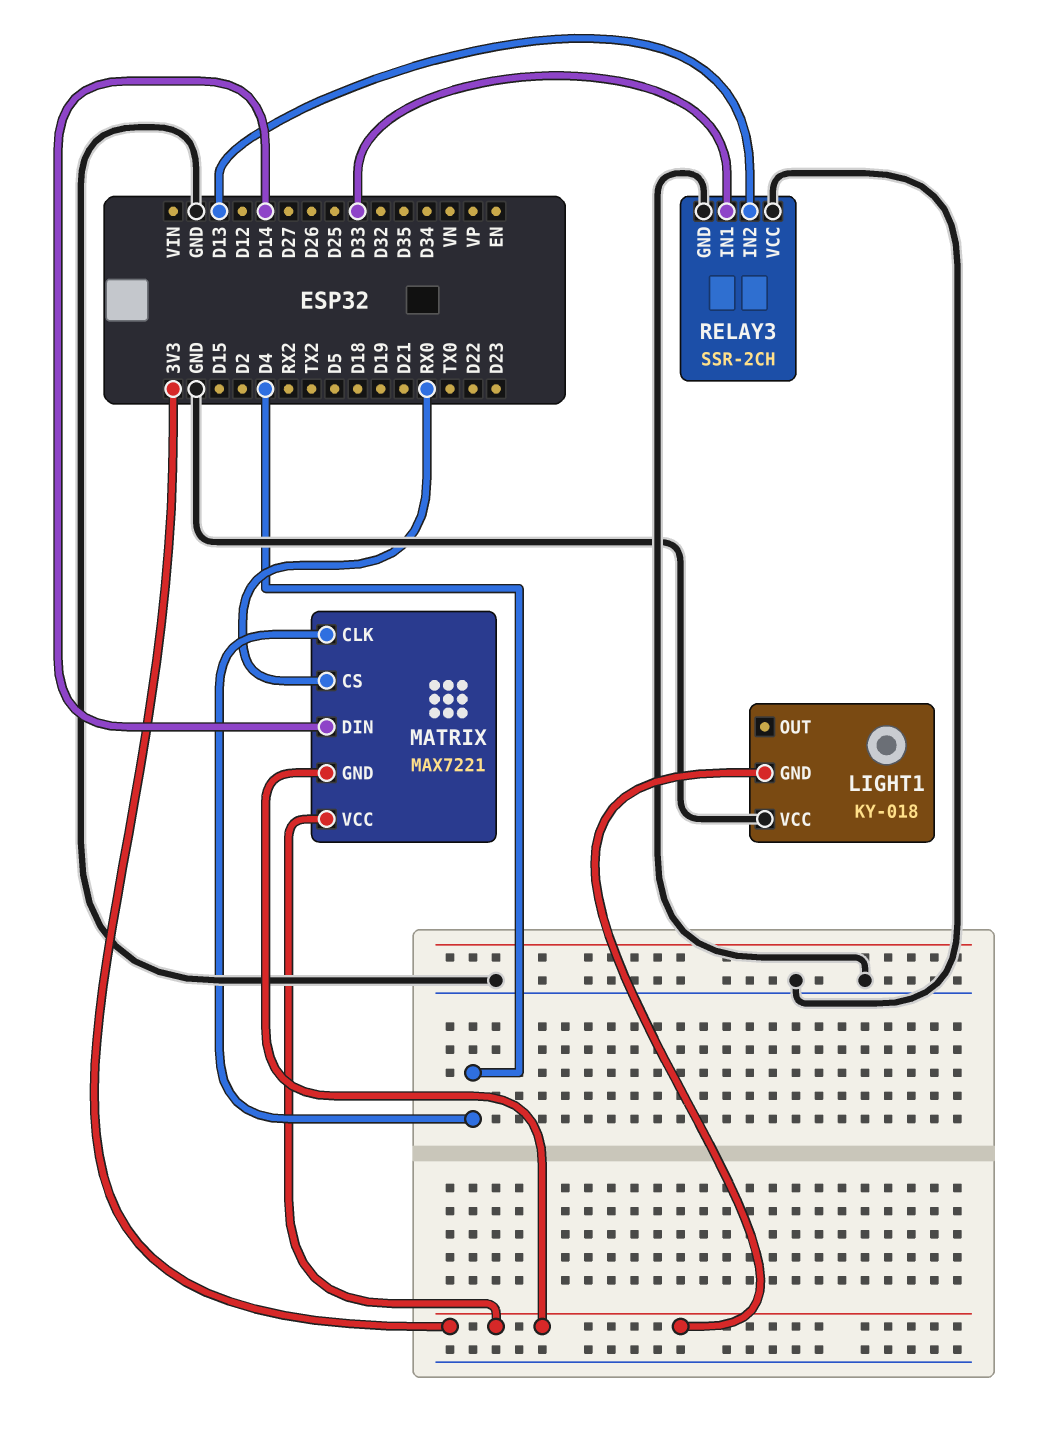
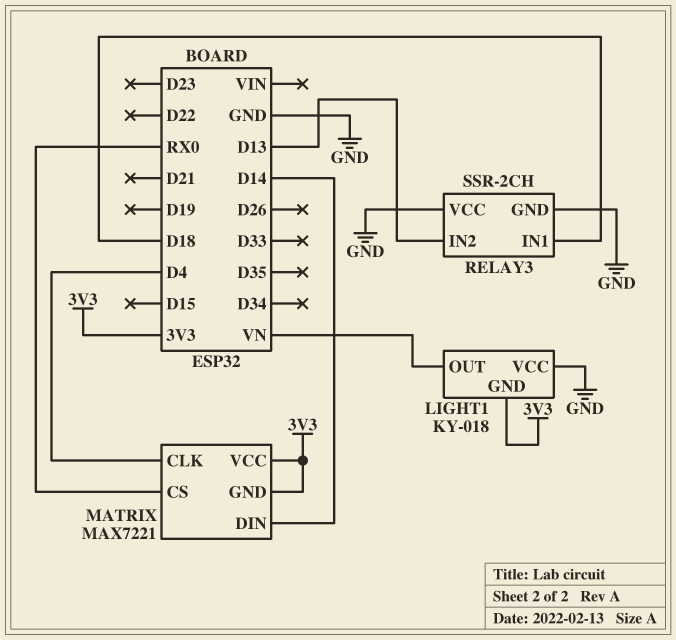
LIGHT1 pin OUT: none -> VN
RELAY3 pin IN1: D33 -> D18

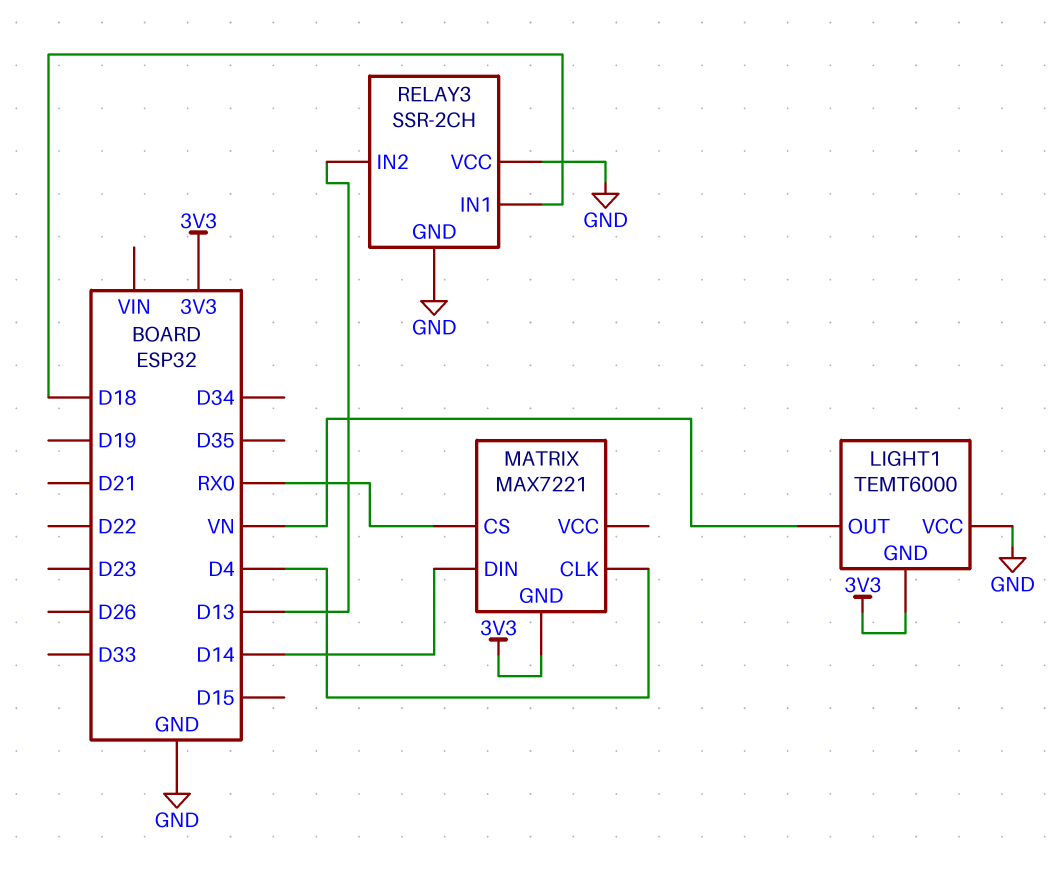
LIGHT1: KY-018 -> TEMT6000
MATRIX pin VCC: 3V3 -> none

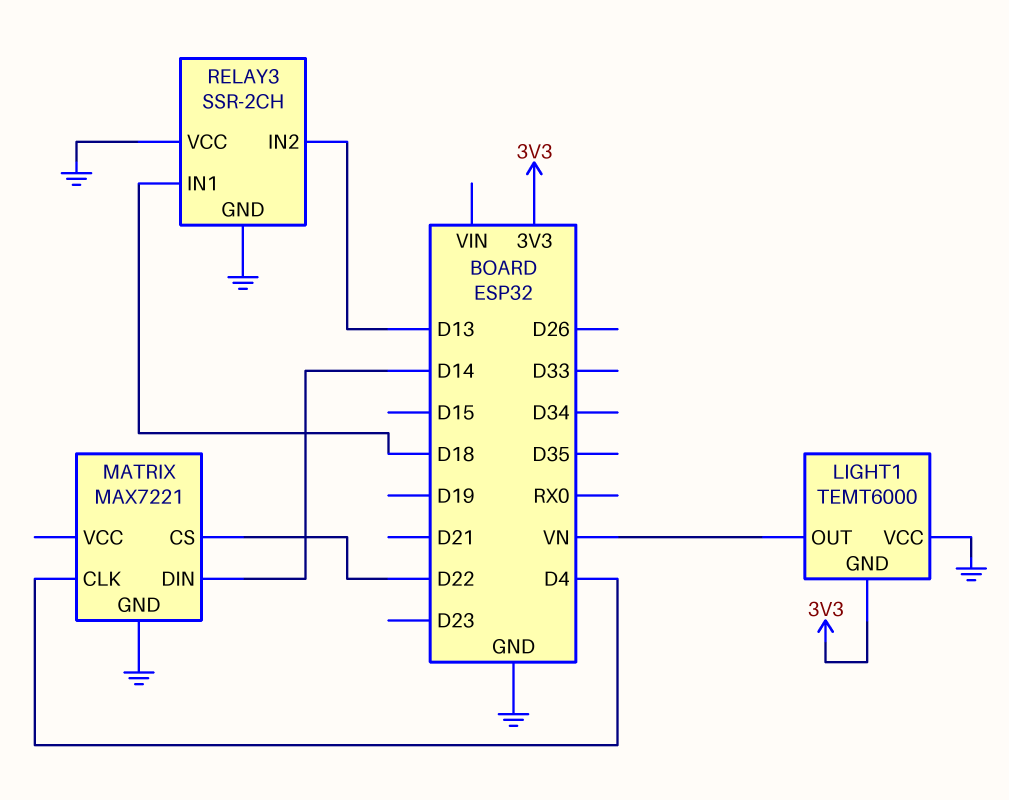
MATRIX pin CS: RX0 -> D22
MATRIX pin GND: 3V3 -> GND

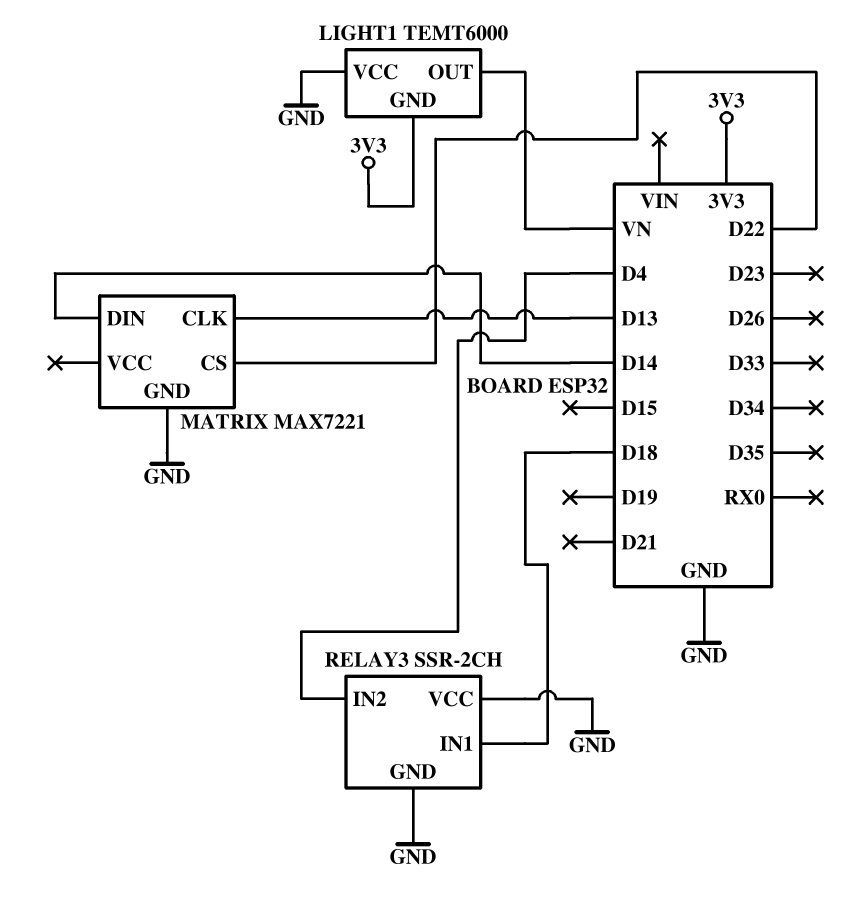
MATRIX pin CLK: D4 -> D13
RELAY3 pin IN2: D13 -> D4

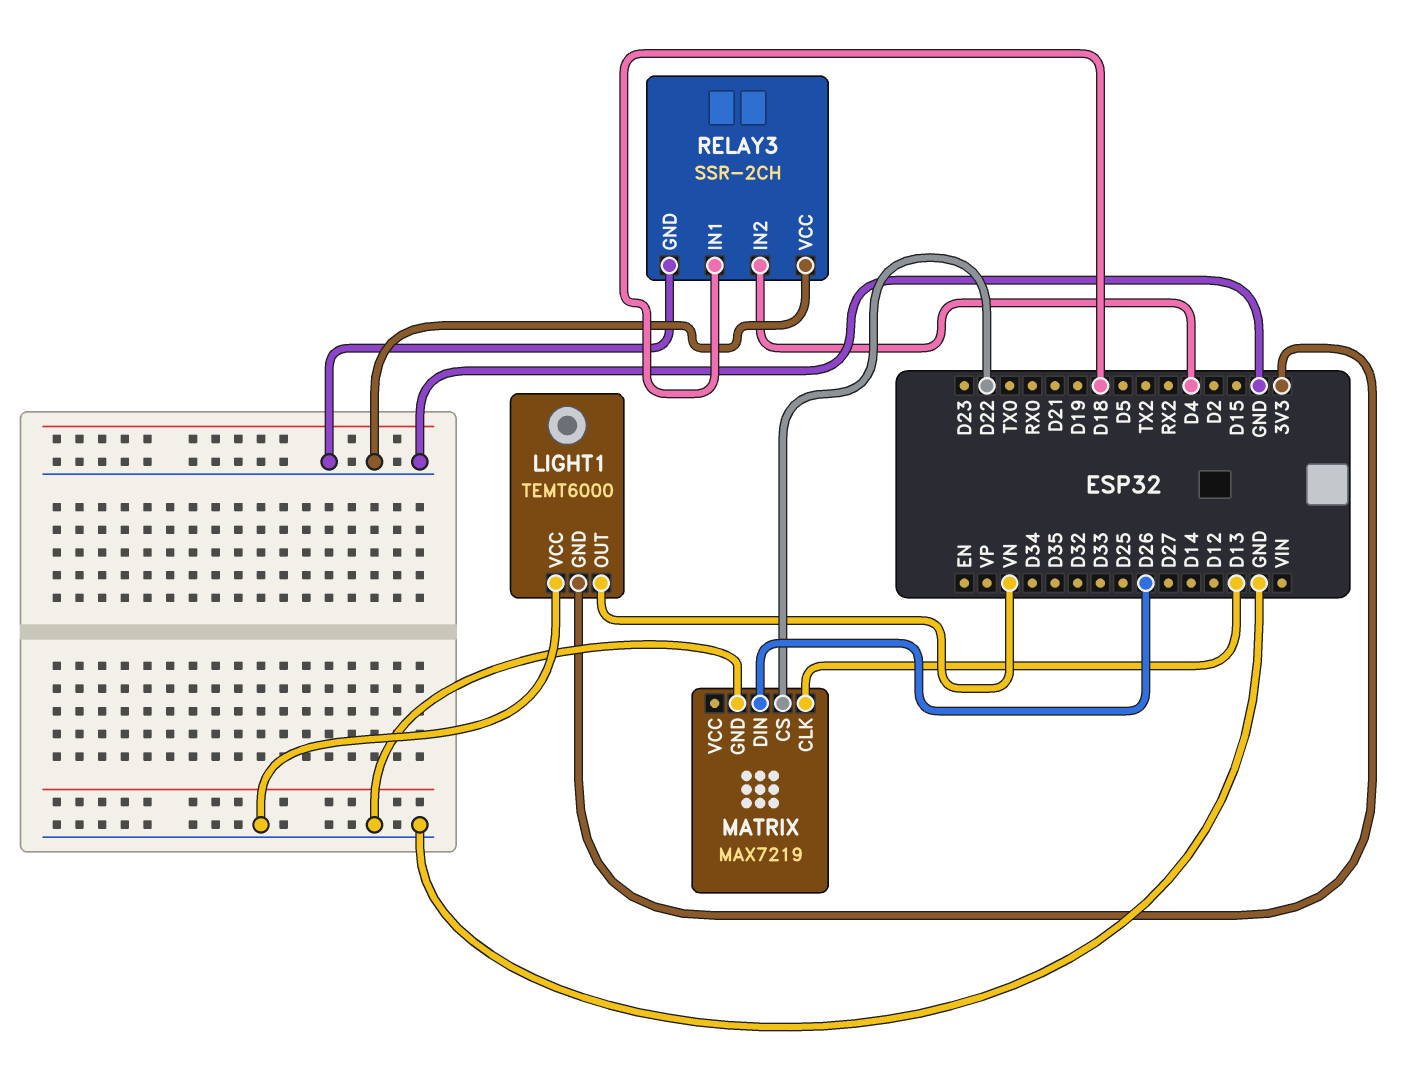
MATRIX: MAX7221 -> MAX7219
MATRIX pin DIN: D14 -> D26

